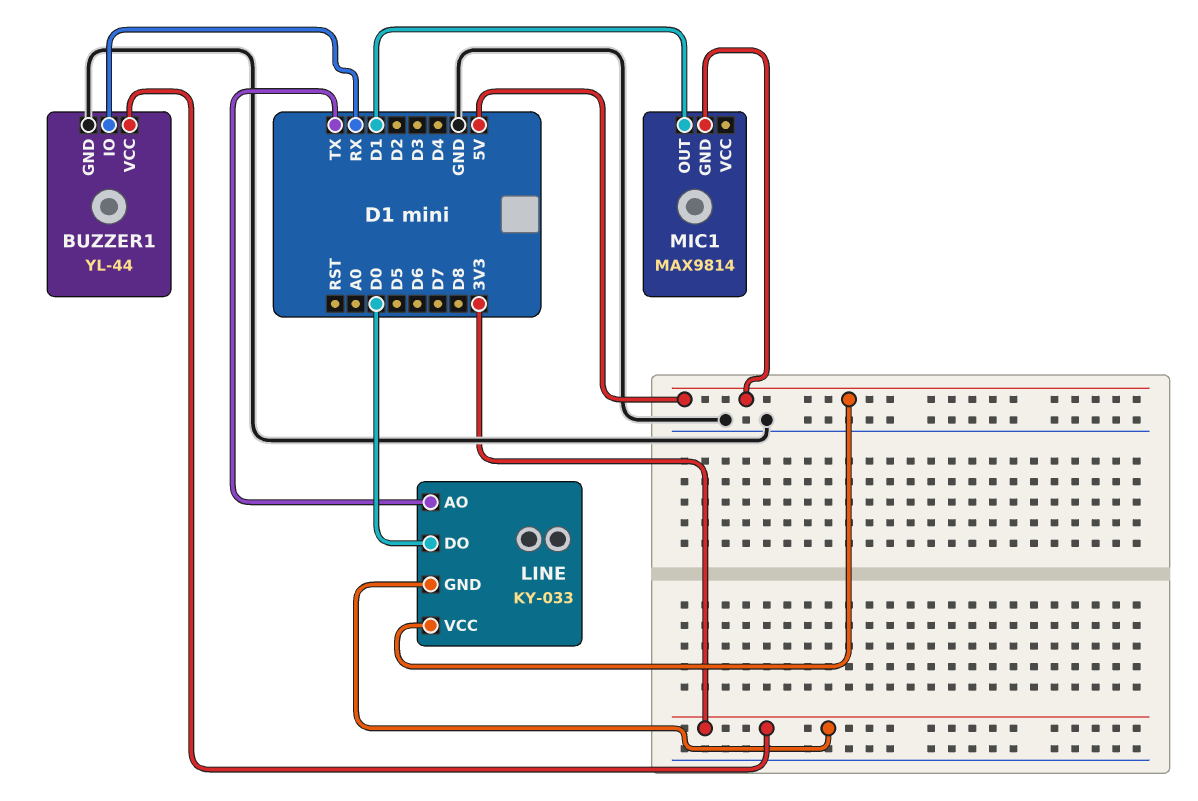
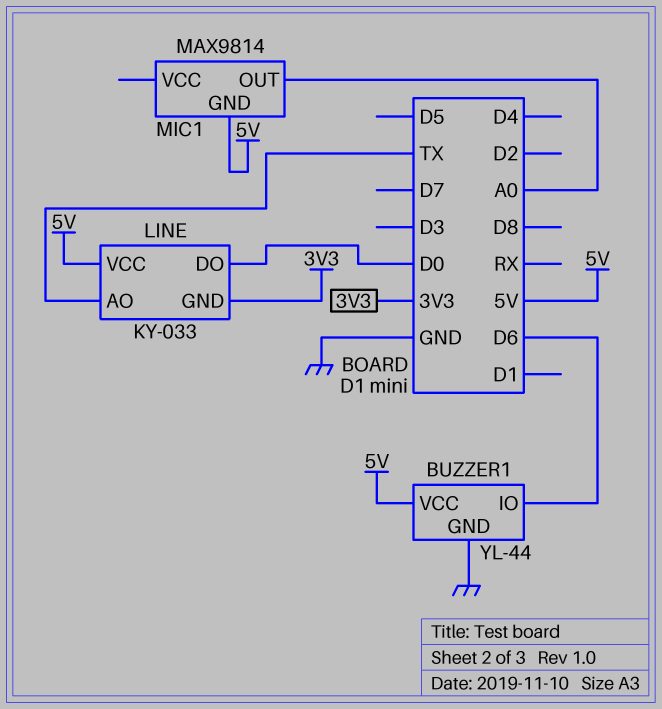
BUZZER1 pin IO: RX -> D6
BUZZER1 pin VCC: 3V3 -> 5V
MIC1 pin OUT: D1 -> A0

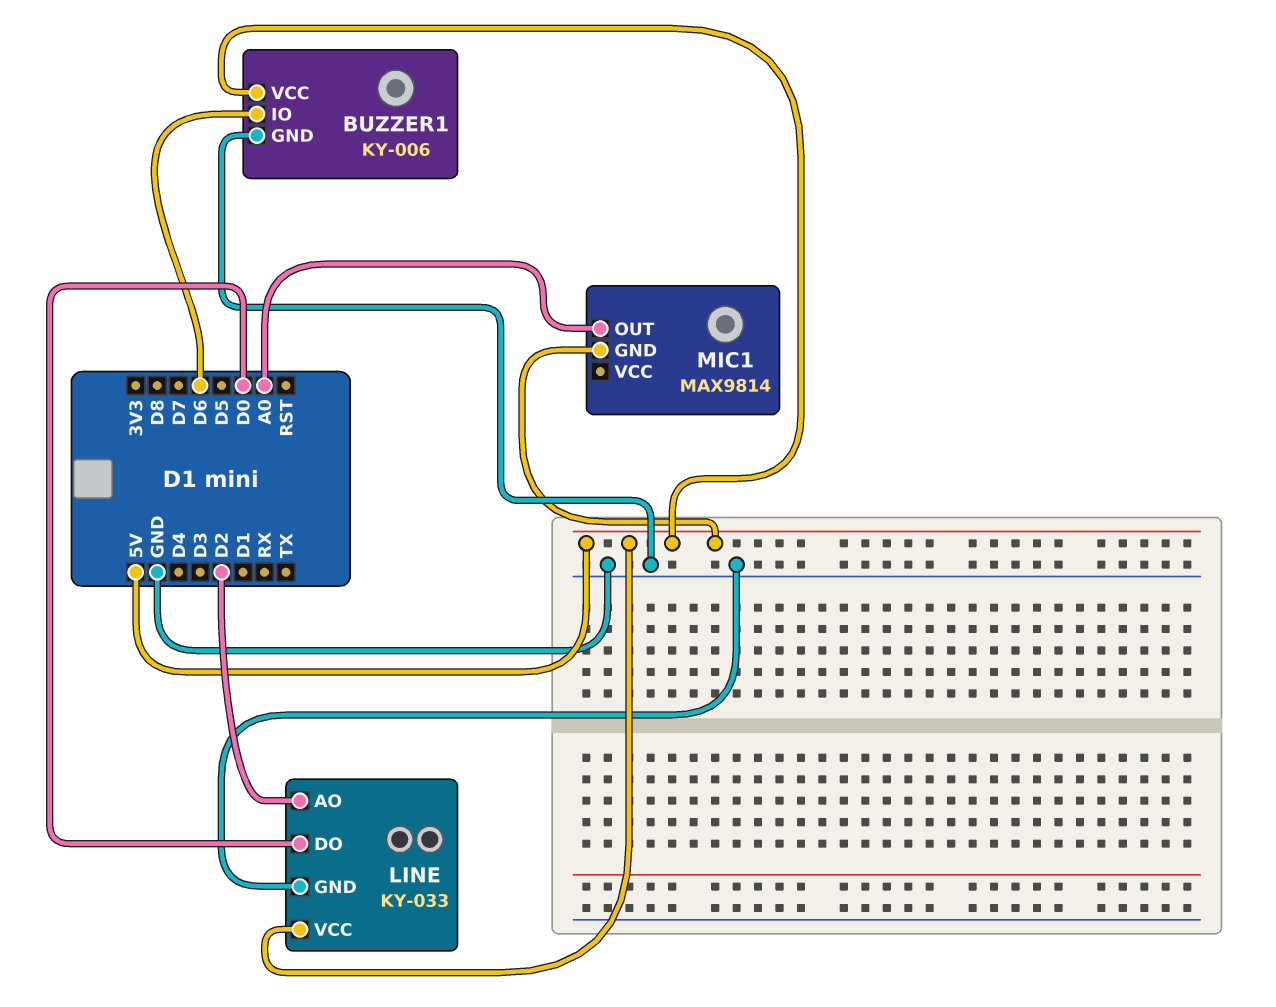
BUZZER1: YL-44 -> KY-006
LINE pin AO: TX -> D2
LINE pin GND: 3V3 -> GND

